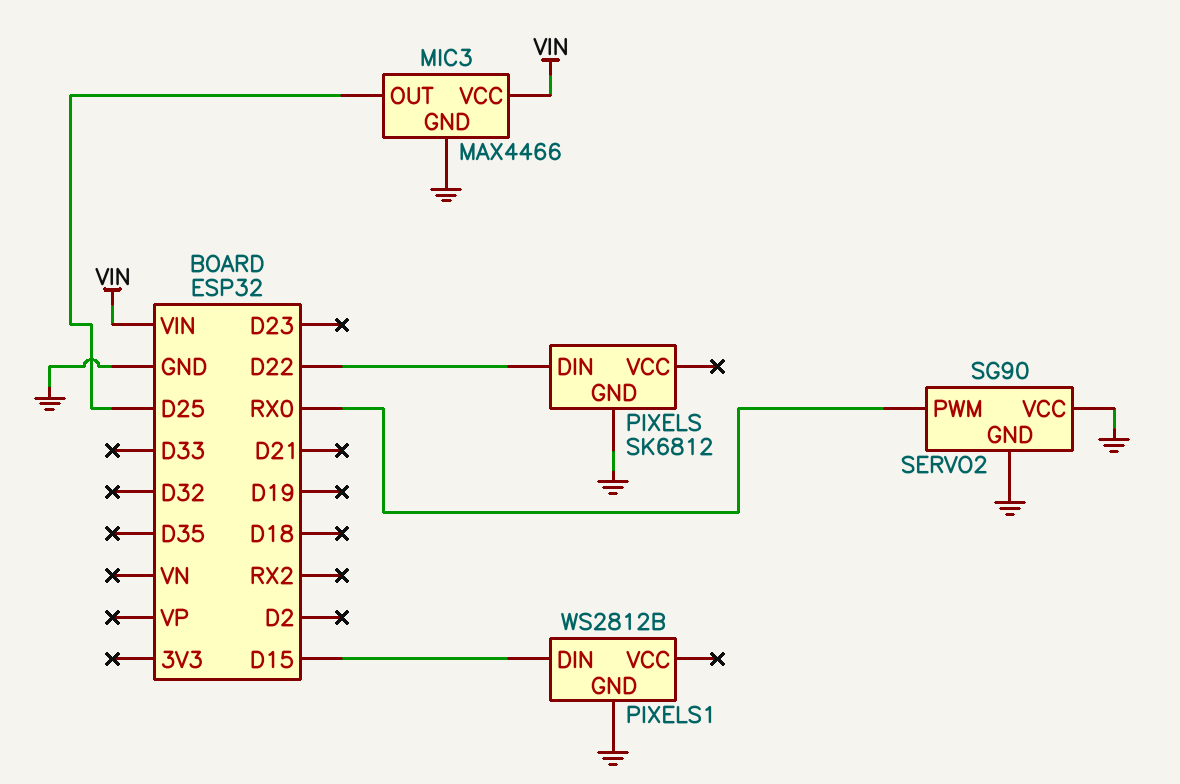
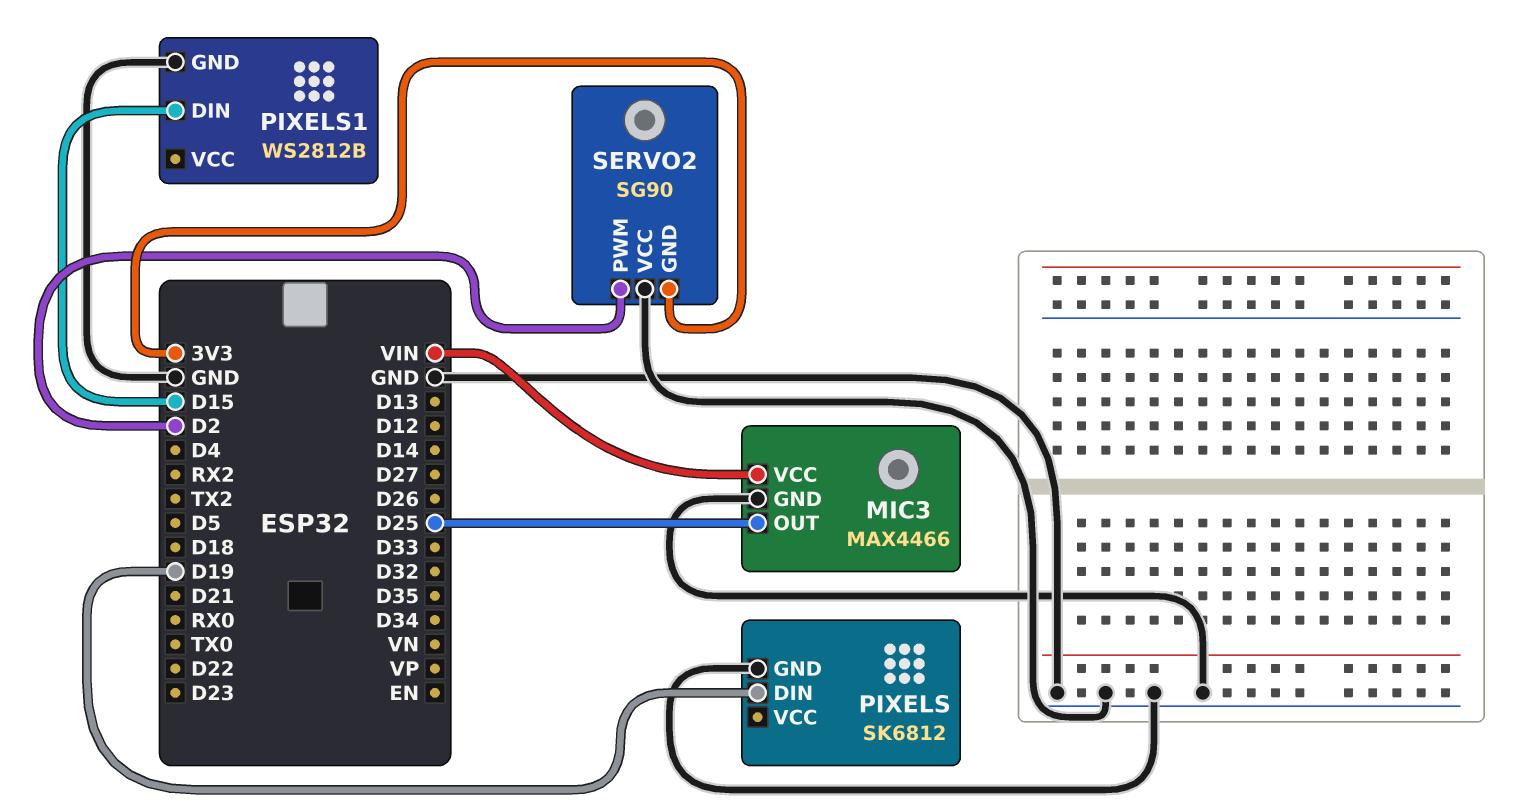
PIXELS pin DIN: D22 -> D19
SERVO2 pin GND: GND -> 3V3
SERVO2 pin PWM: RX0 -> D2

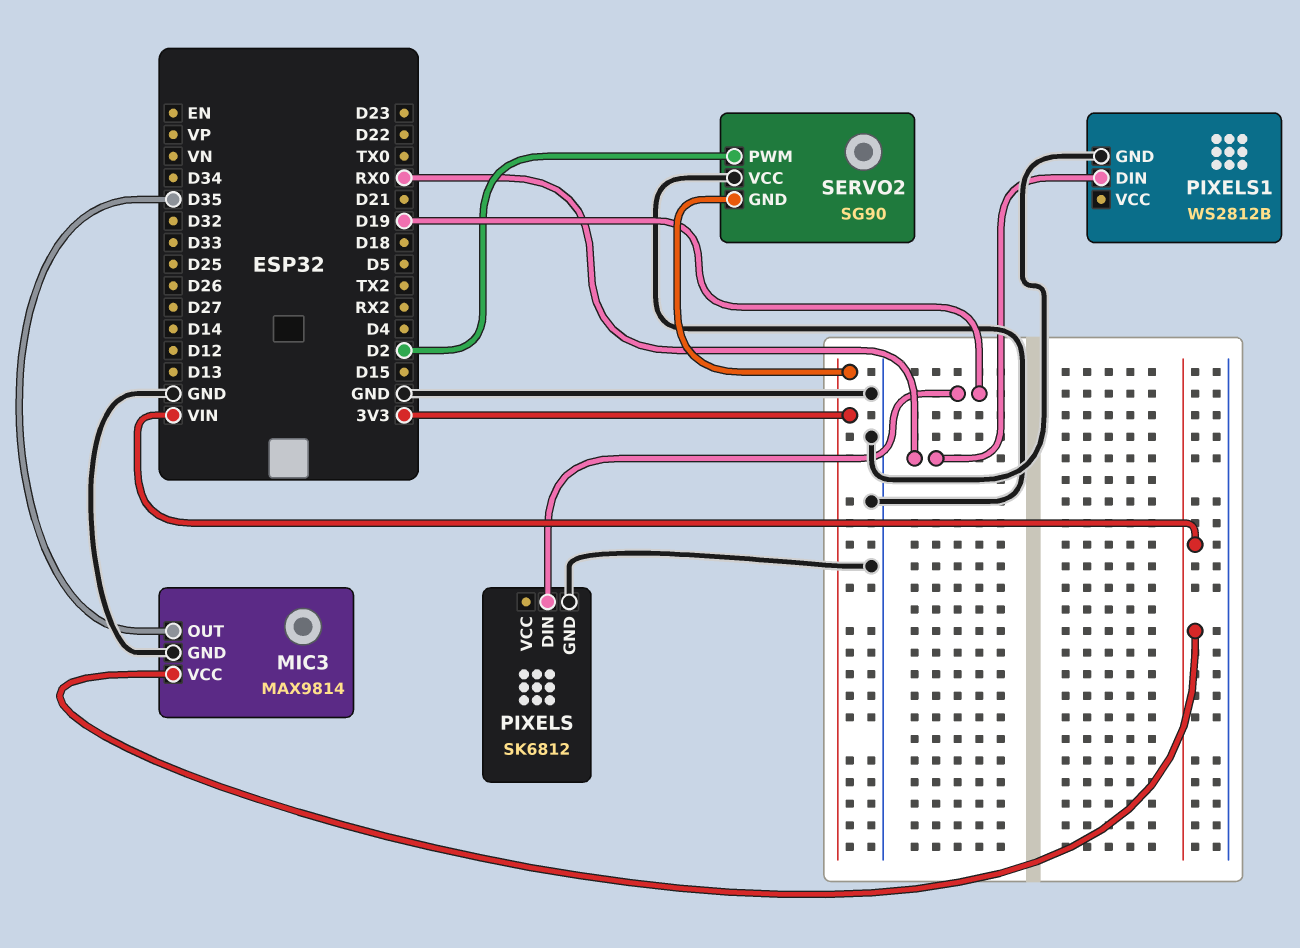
MIC3: MAX4466 -> MAX9814
MIC3 pin OUT: D25 -> D35
PIXELS1 pin DIN: D15 -> RX0

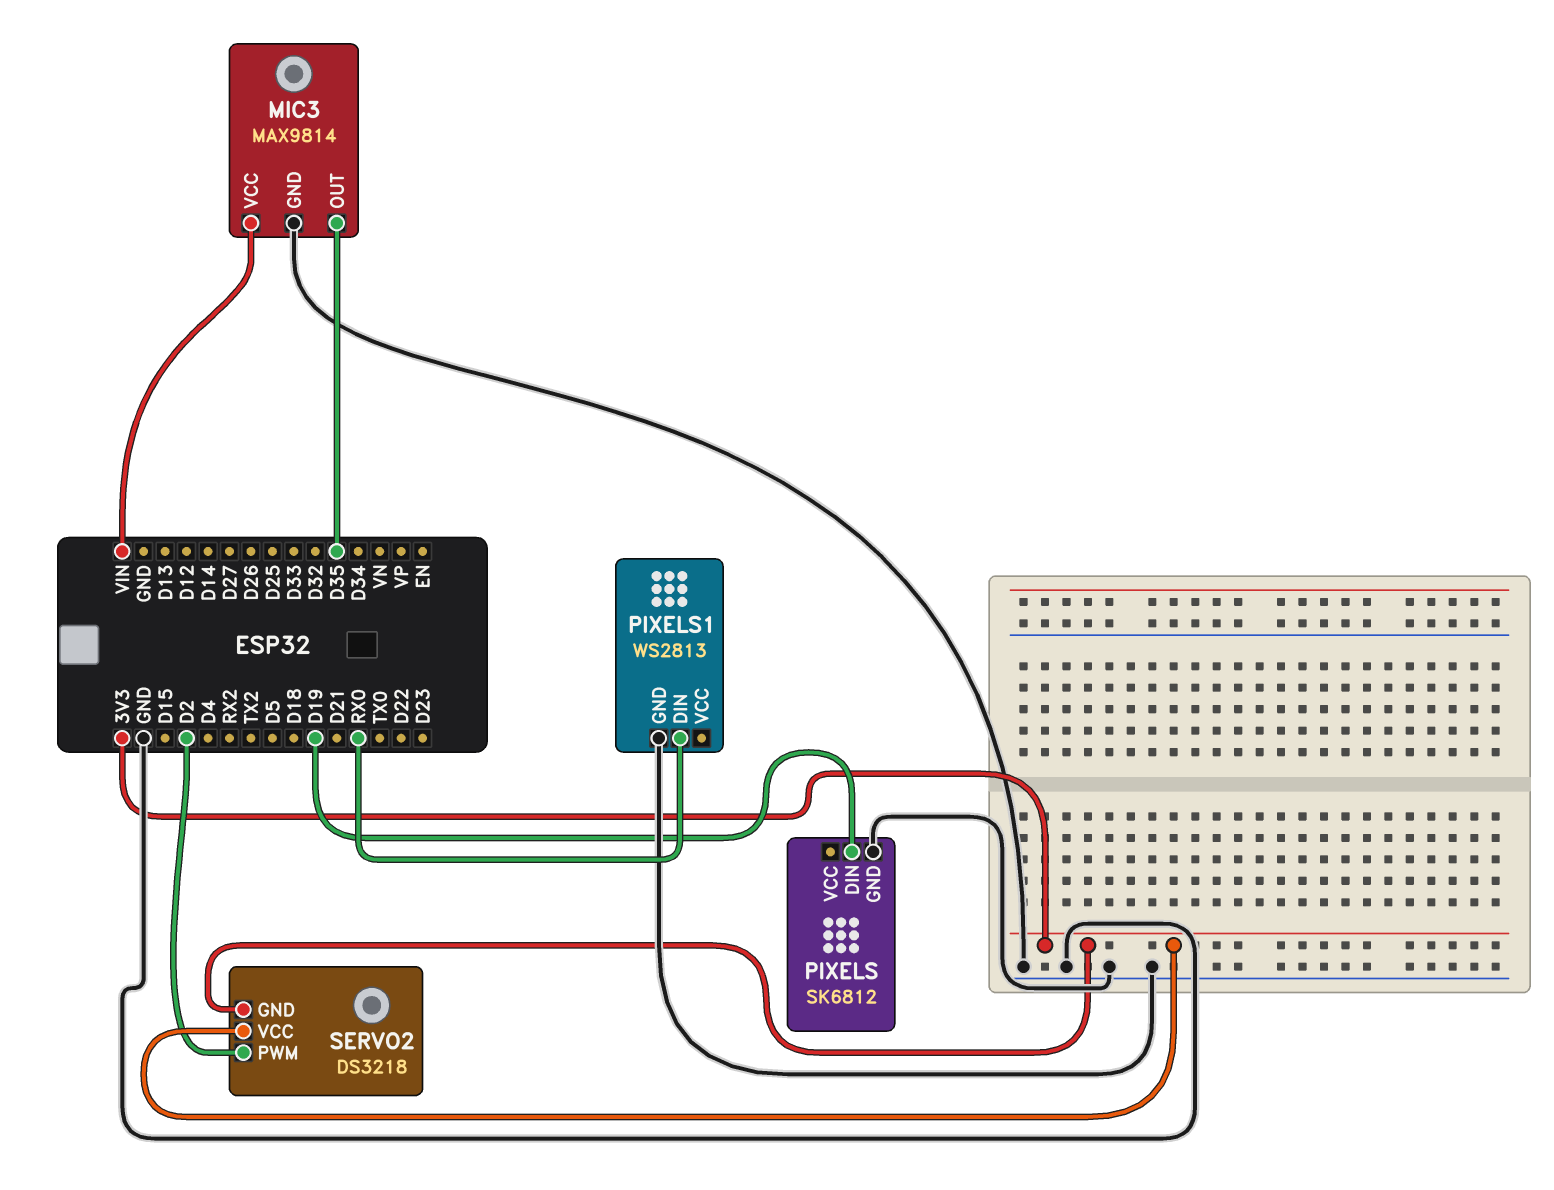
PIXELS1: WS2812B -> WS2813
SERVO2: SG90 -> DS3218
SERVO2 pin VCC: GND -> 3V3

